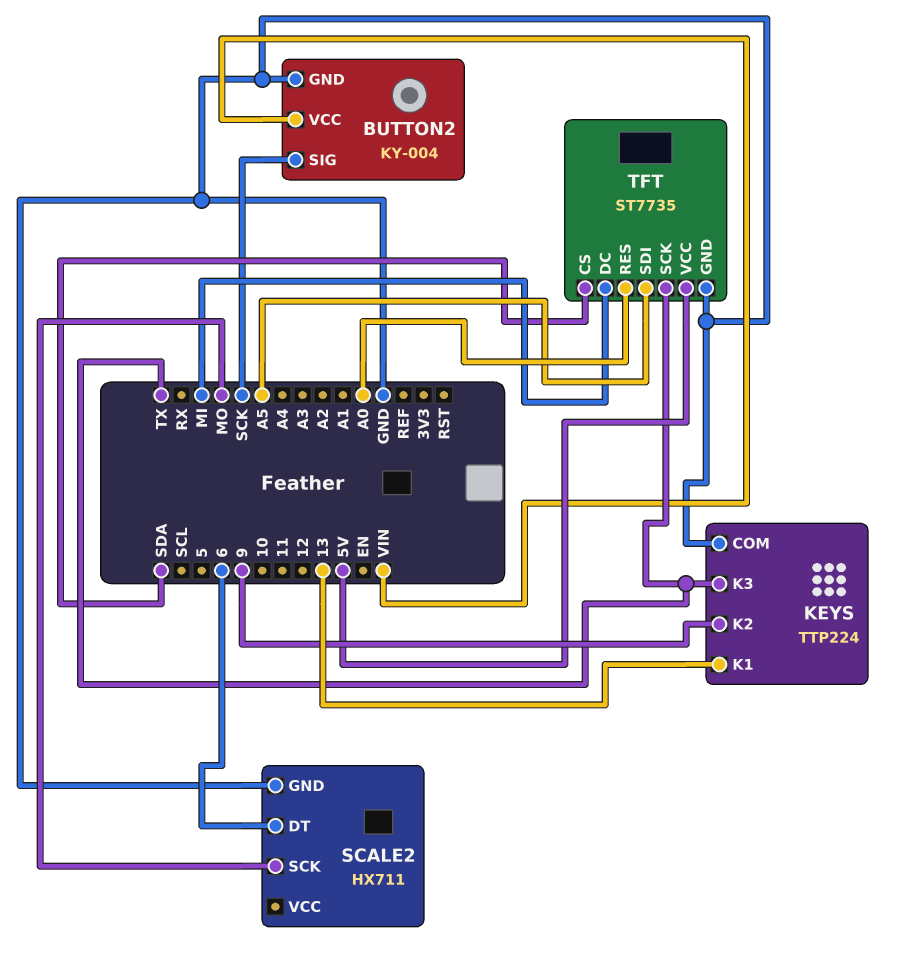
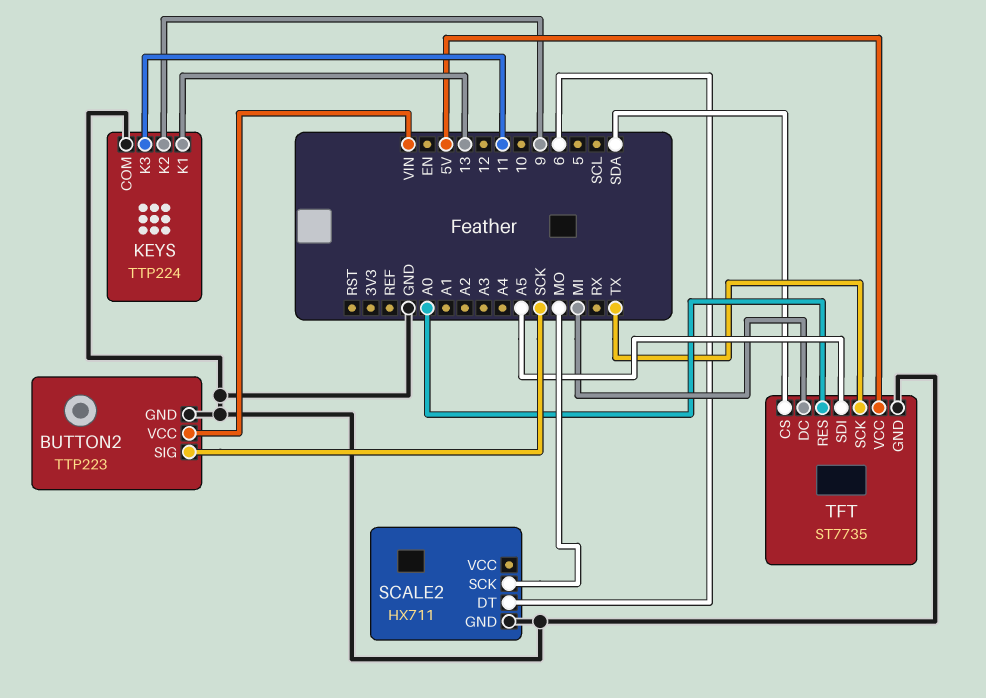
BUTTON2: KY-004 -> TTP223
KEYS pin K3: TX -> 11

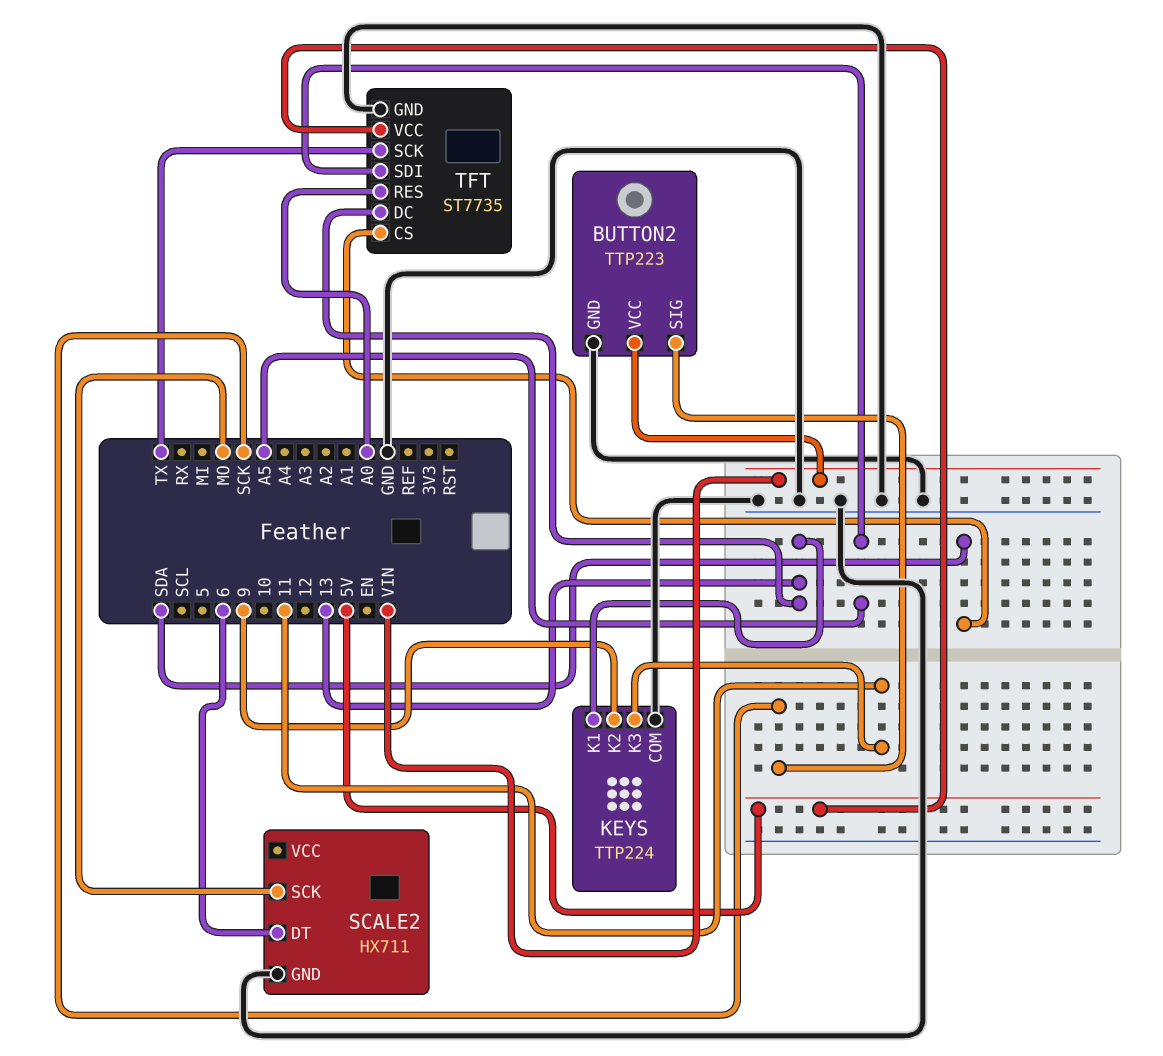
TFT pin DC: MI -> 13

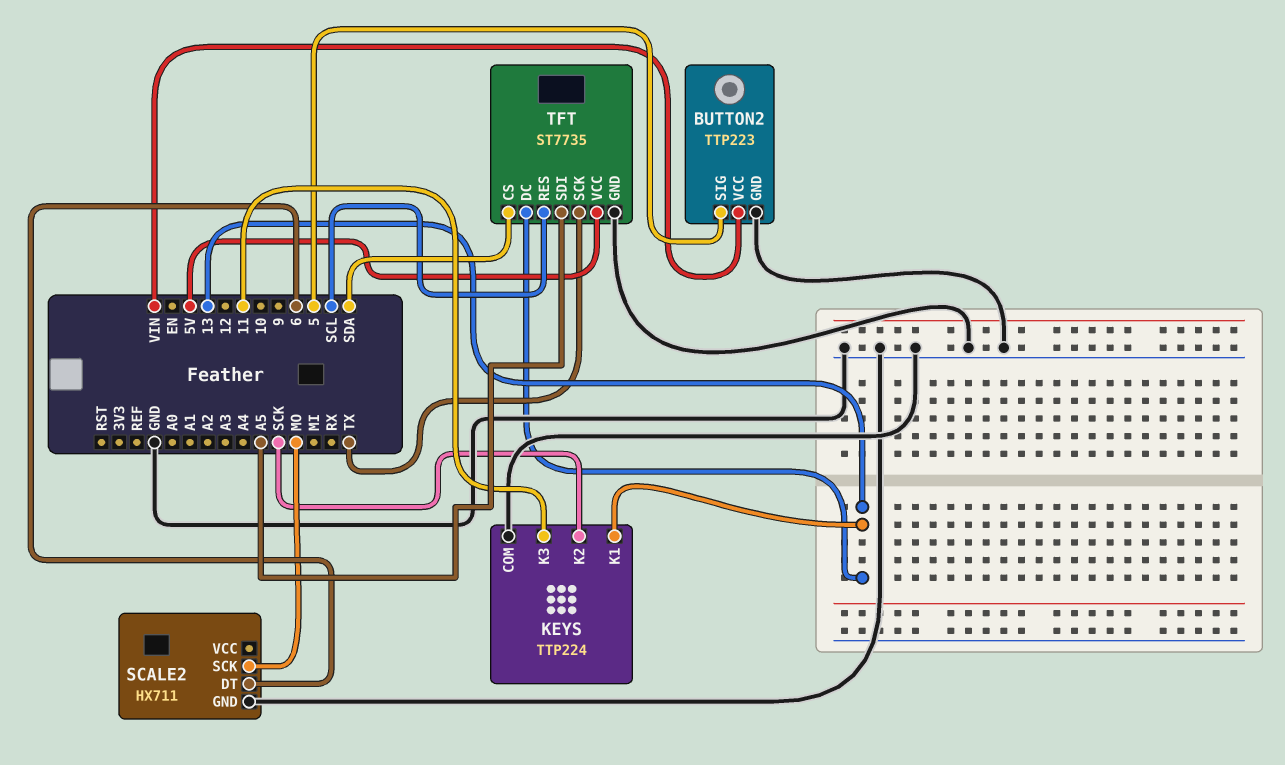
BUTTON2 pin SIG: SCK -> 5
KEYS pin K2: 9 -> SCK
TFT pin RES: A0 -> SCL

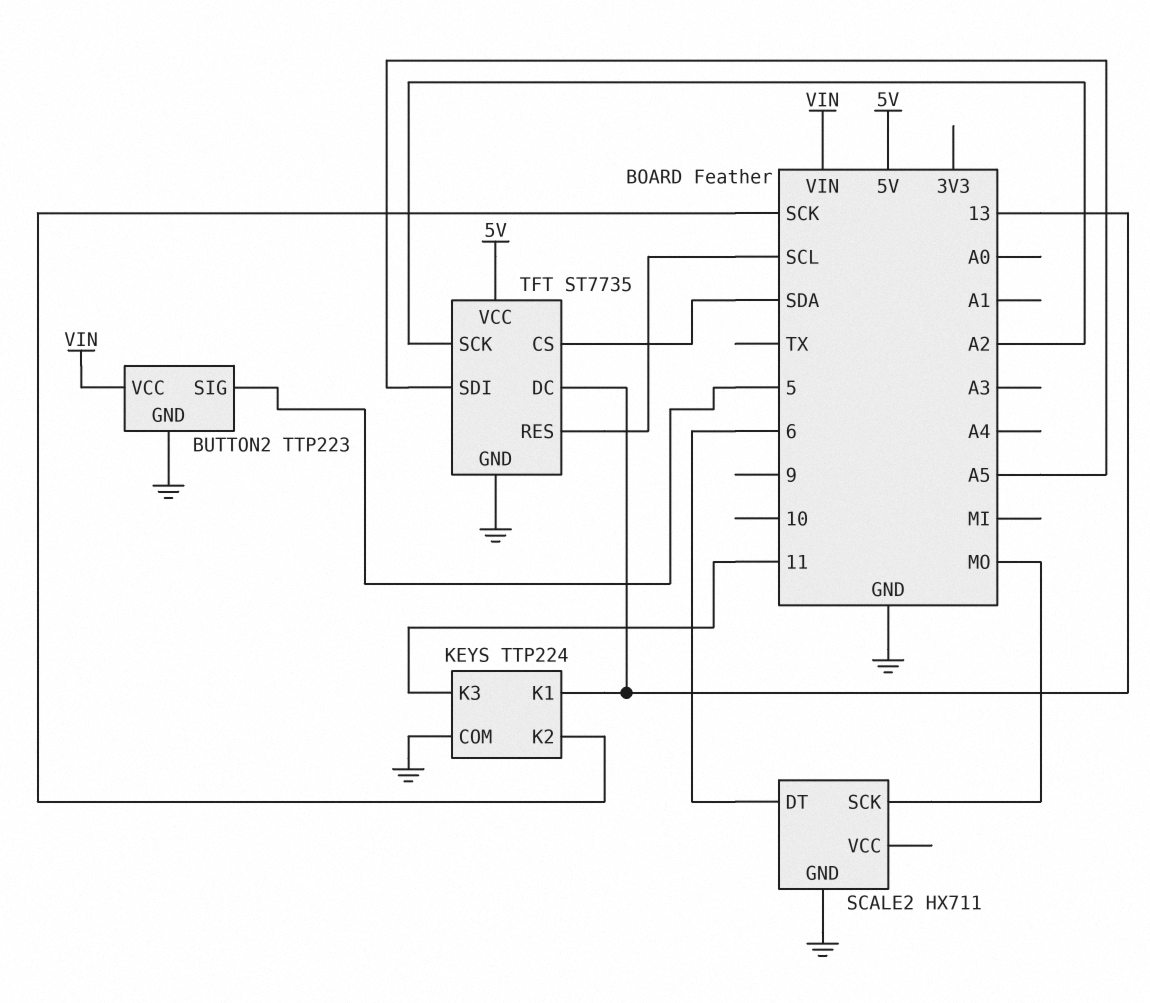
TFT pin SCK: TX -> A2

